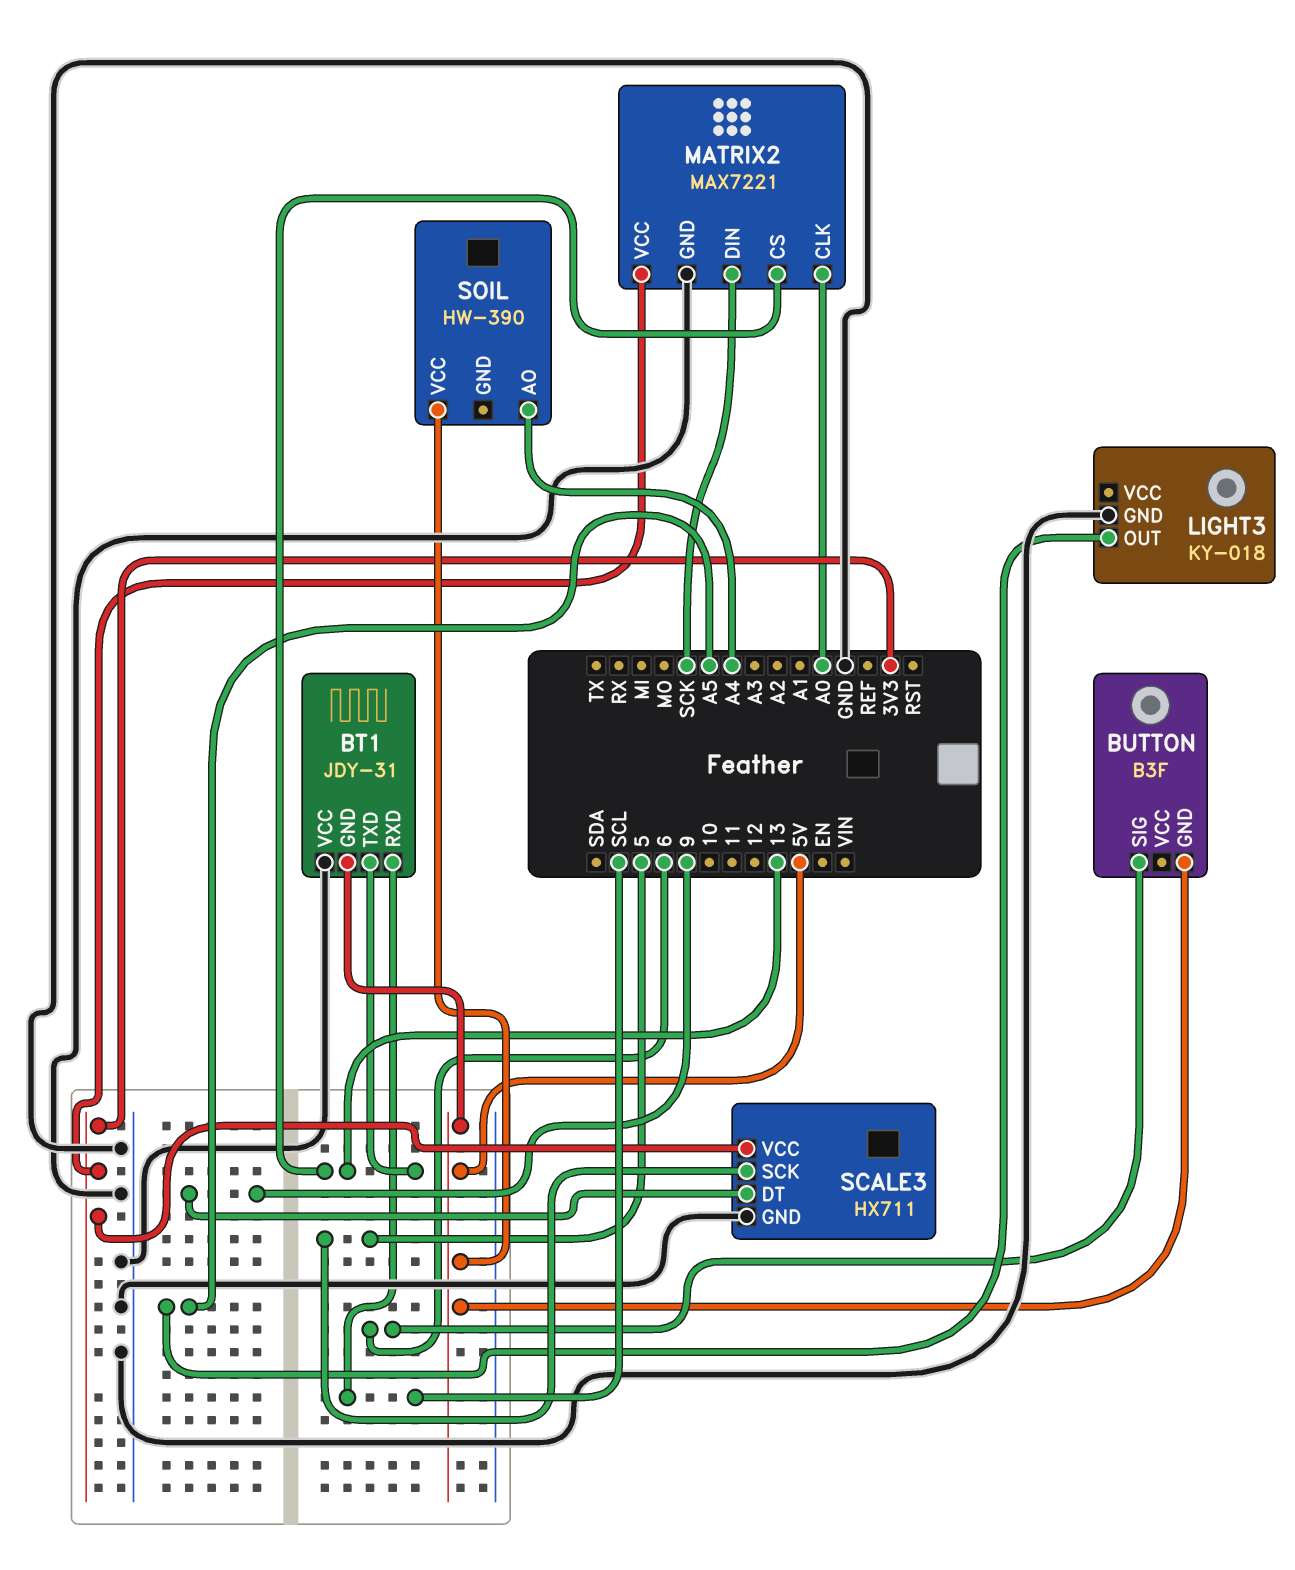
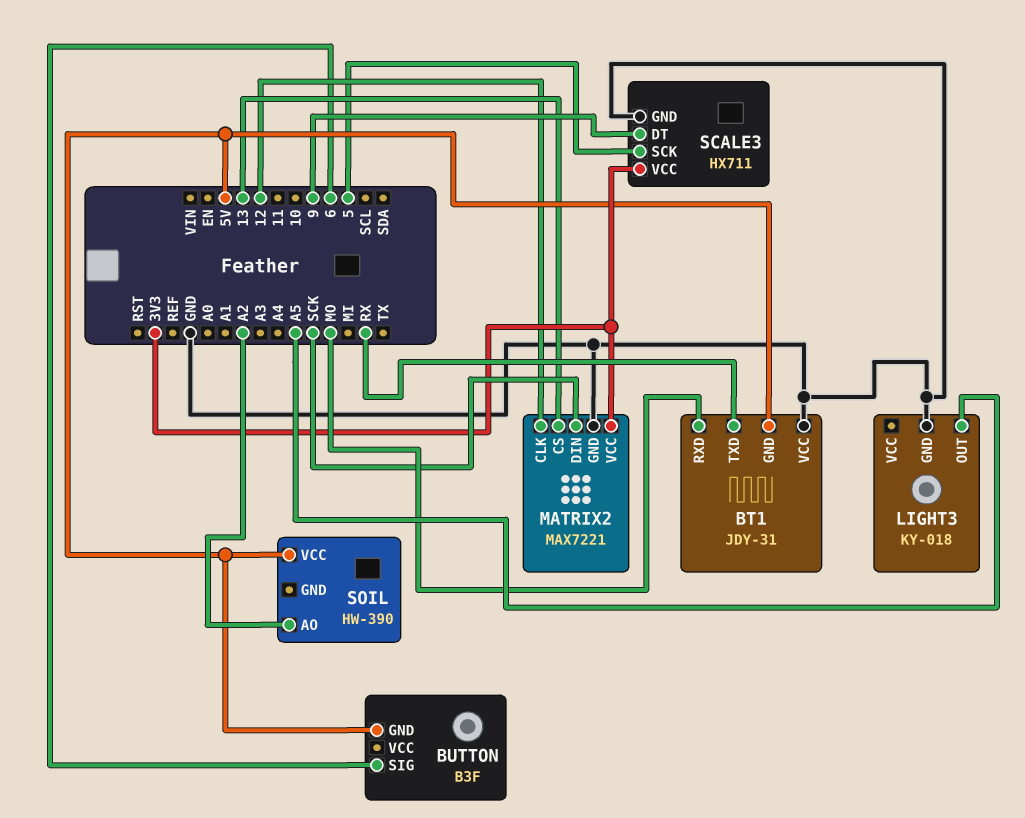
BT1 pin RXD: SCL -> MO
BT1 pin TXD: 13 -> RX
MATRIX2 pin CLK: A0 -> 12
SOIL pin AO: A4 -> A2

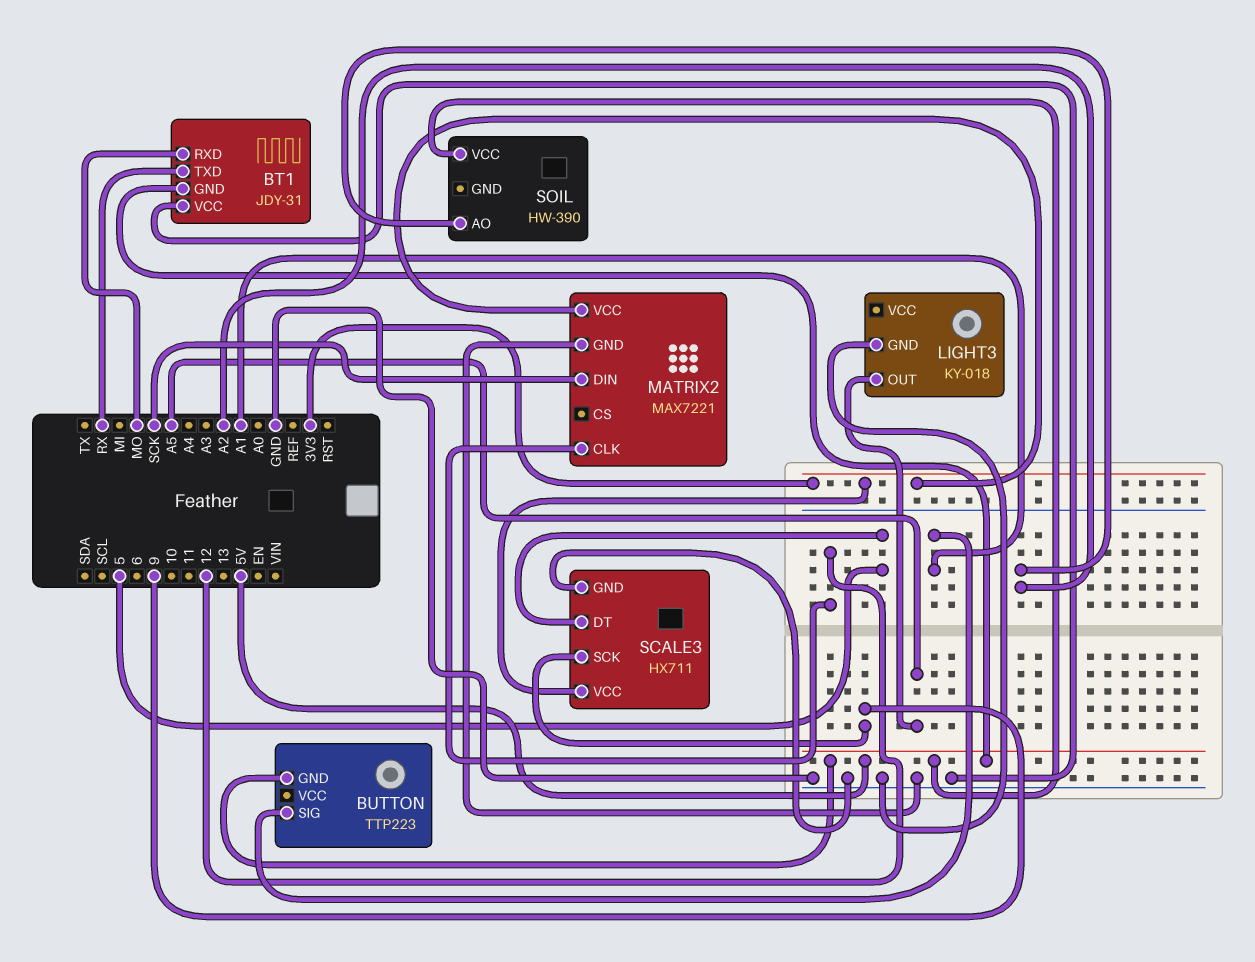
BUTTON: B3F -> TTP223
BUTTON pin SIG: 6 -> A1
MATRIX2 pin CS: 13 -> none
SCALE3 pin DT: 9 -> 5
SCALE3 pin SCK: 5 -> 9

